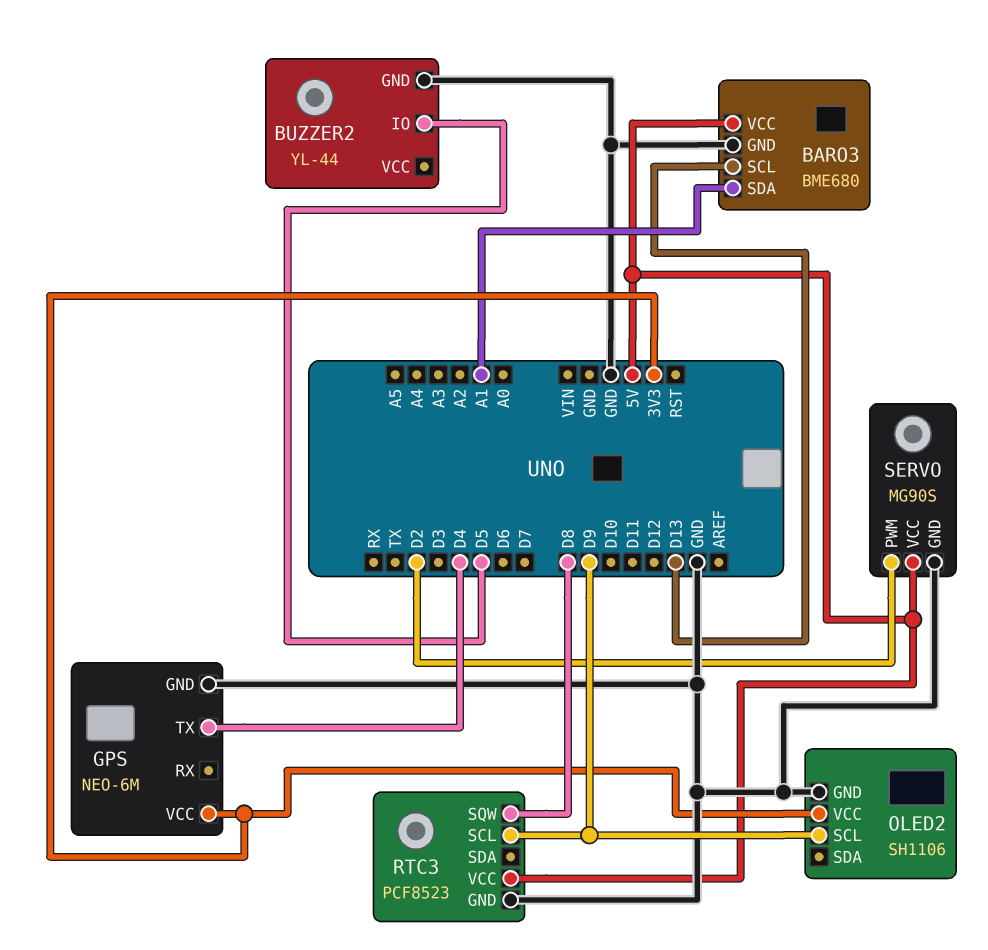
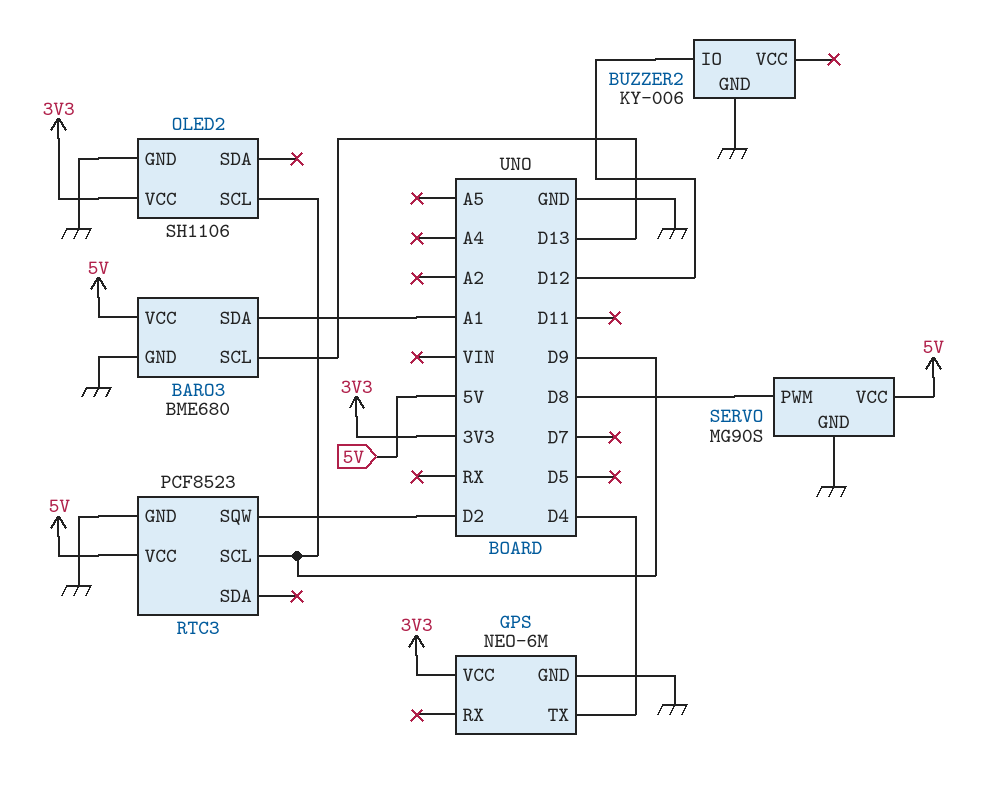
BUZZER2: YL-44 -> KY-006
BUZZER2 pin IO: D5 -> D12
RTC3 pin SQW: D8 -> D2
SERVO pin PWM: D2 -> D8

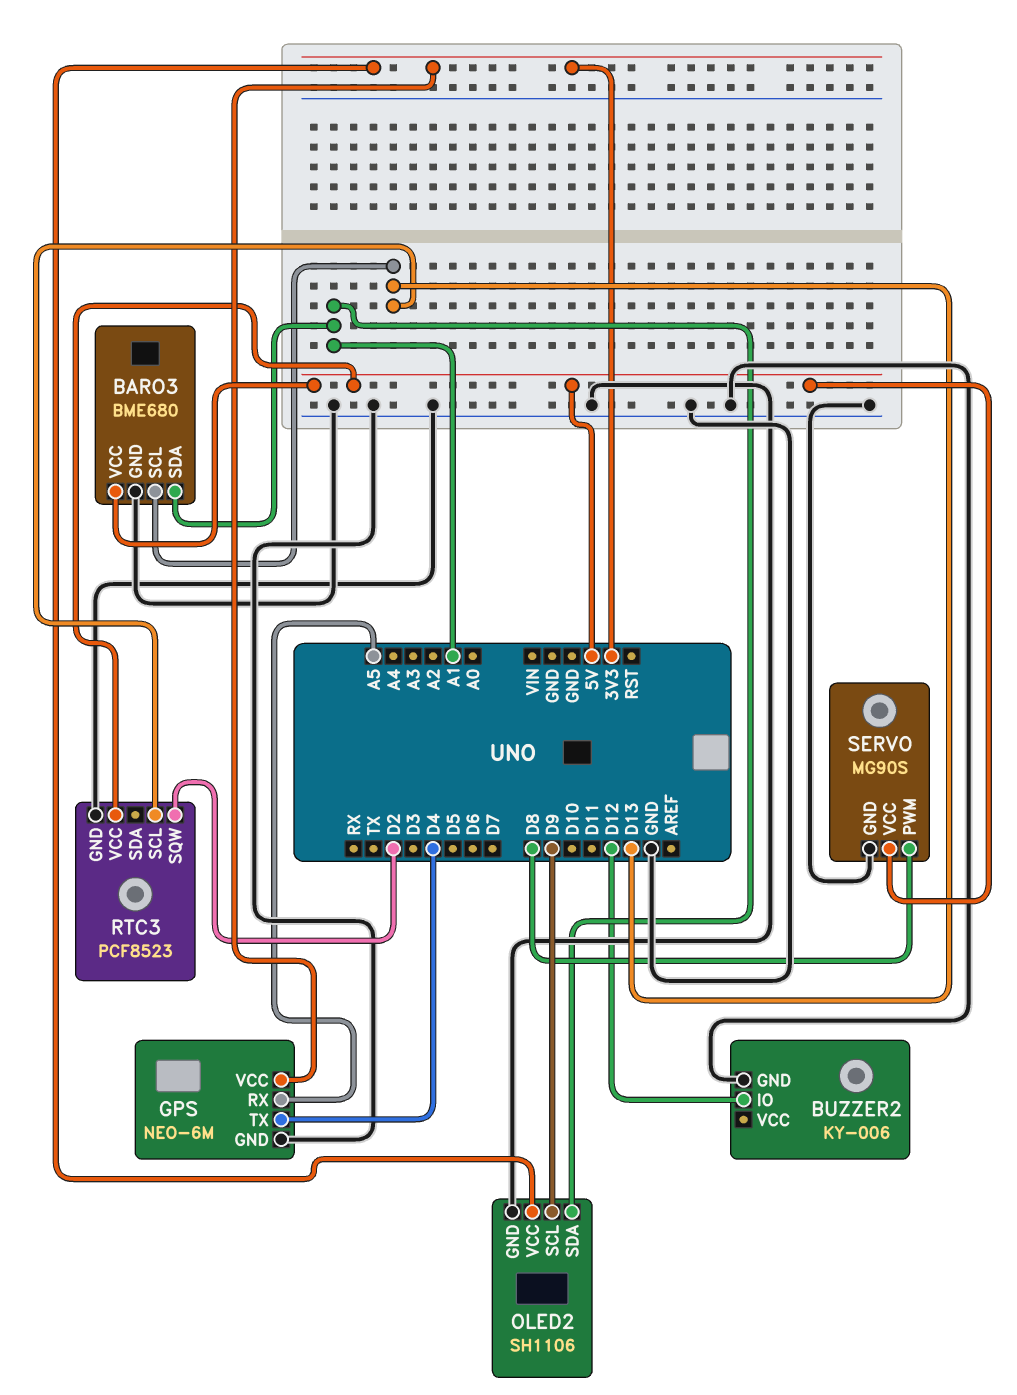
GPS pin RX: none -> A5
OLED2 pin SDA: none -> A1
RTC3 pin SCL: D9 -> D13

